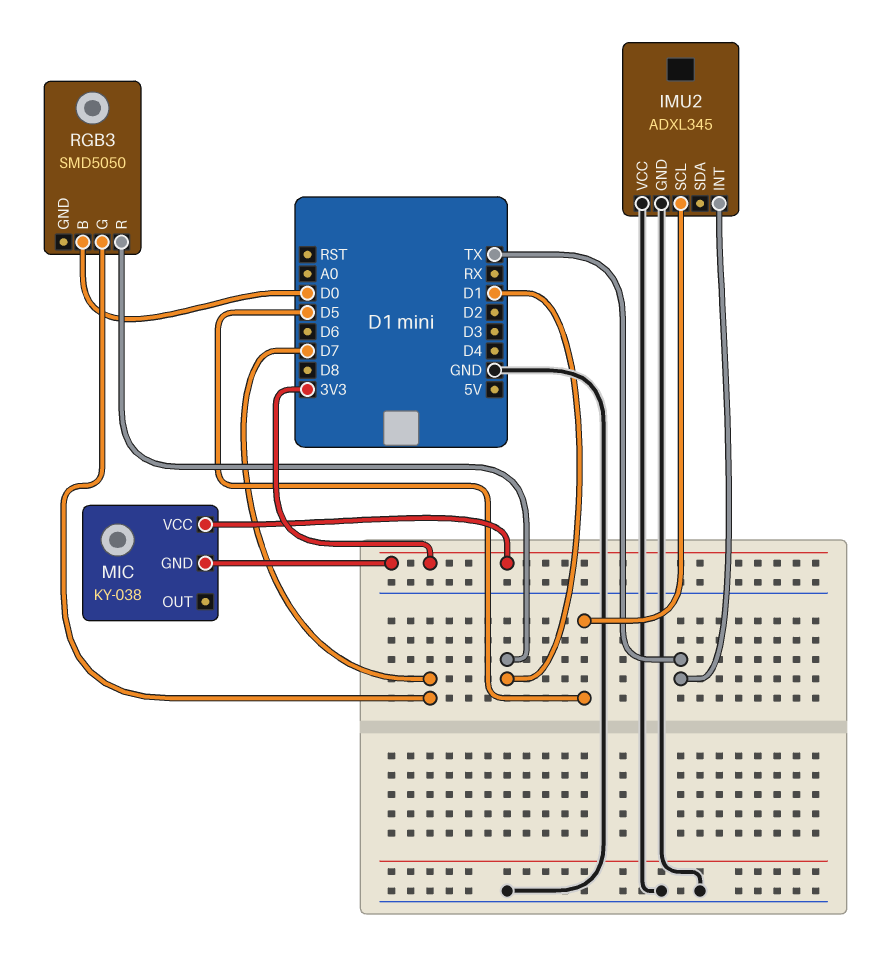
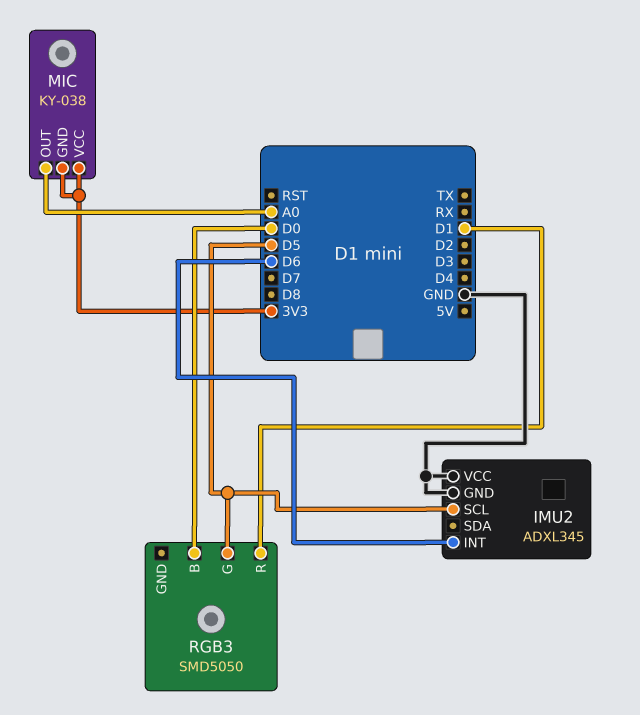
IMU2 pin INT: TX -> D6
MIC pin OUT: none -> A0
RGB3 pin G: D7 -> D5

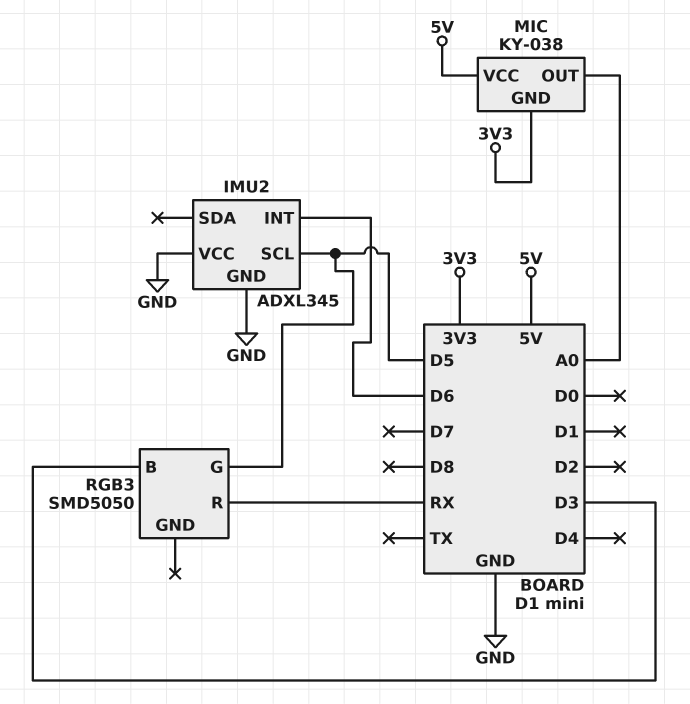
MIC pin VCC: 3V3 -> 5V
RGB3 pin B: D0 -> D3
RGB3 pin R: D1 -> RX

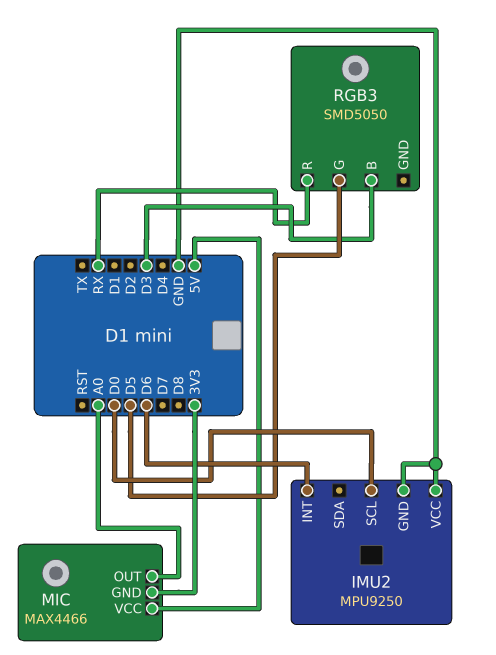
IMU2: ADXL345 -> MPU9250
IMU2 pin SCL: D5 -> D0
MIC: KY-038 -> MAX4466

